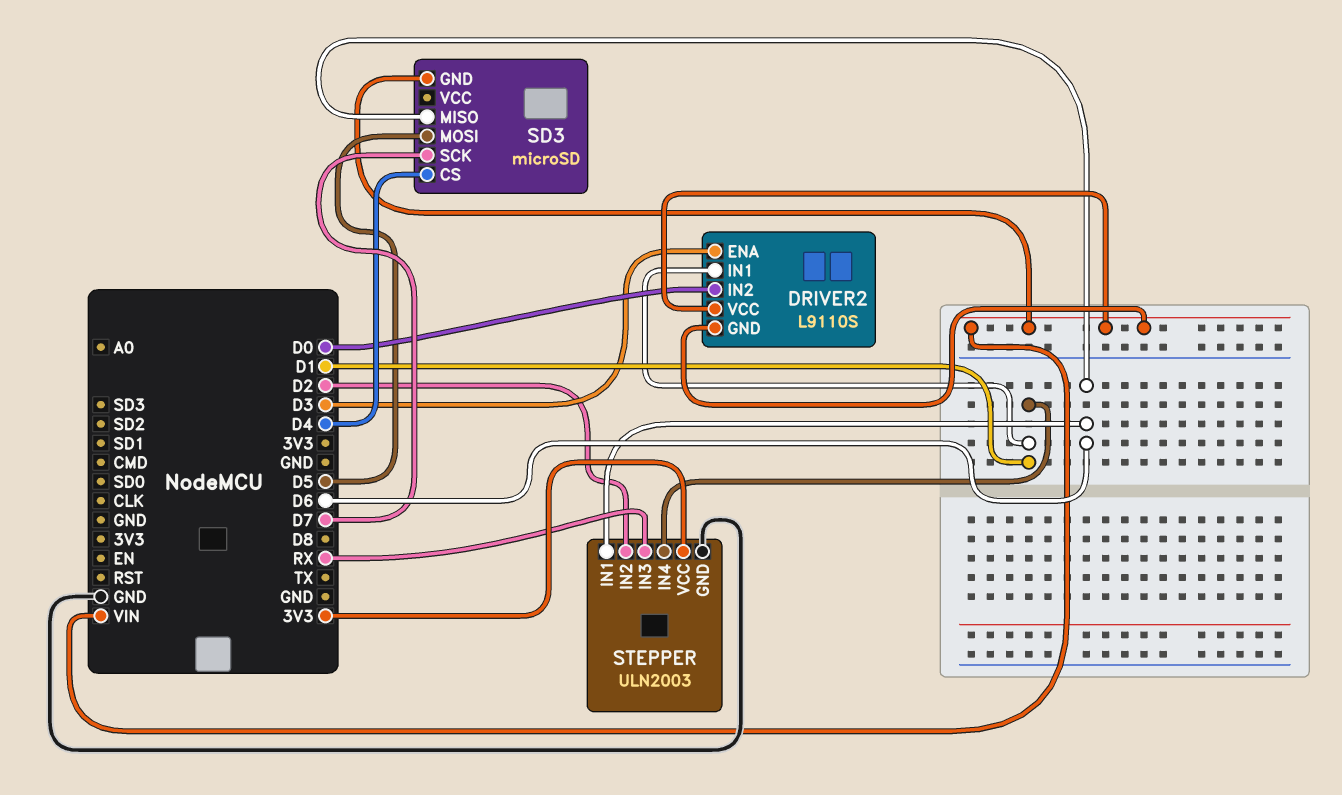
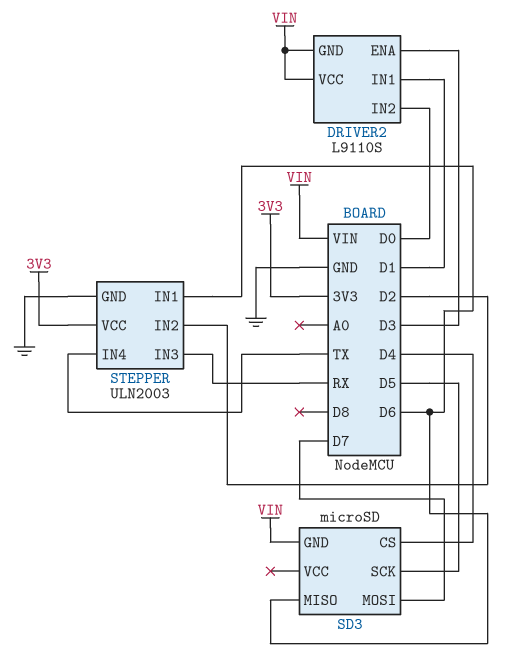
SD3 pin MOSI: D5 -> D7
SD3 pin SCK: D7 -> D5
STEPPER pin IN4: D1 -> TX

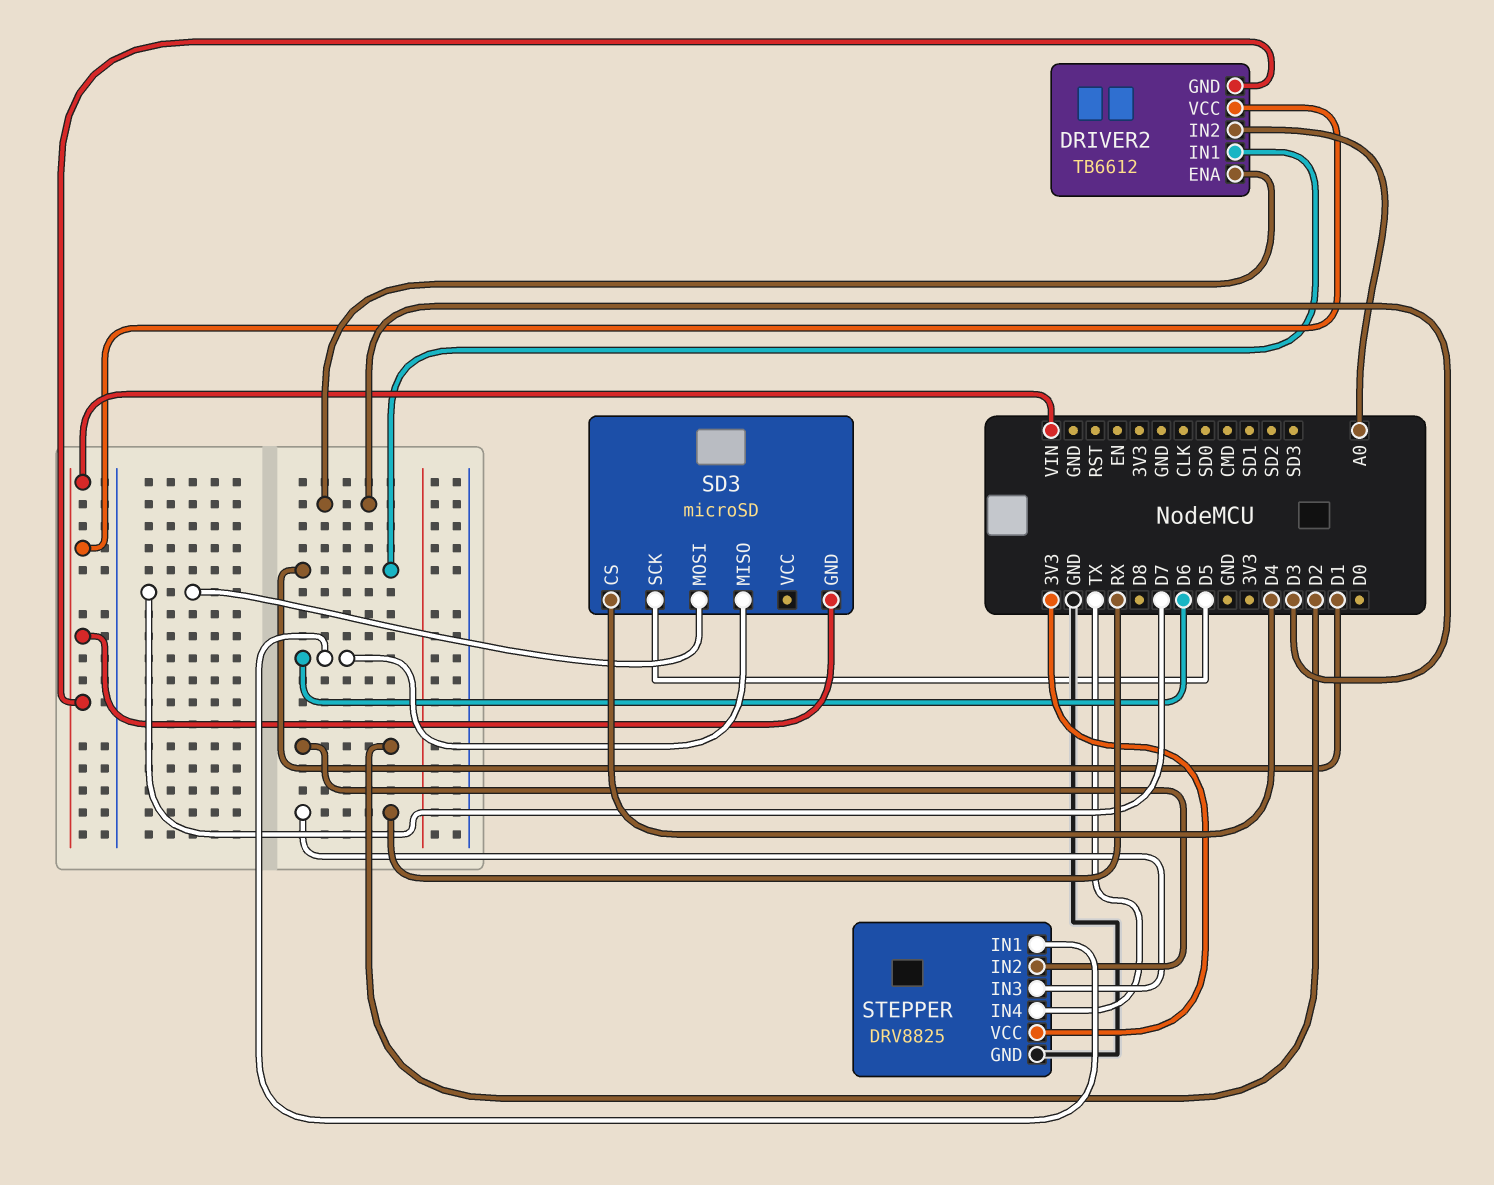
DRIVER2: L9110S -> TB6612
DRIVER2 pin IN2: D0 -> A0
STEPPER: ULN2003 -> DRV8825

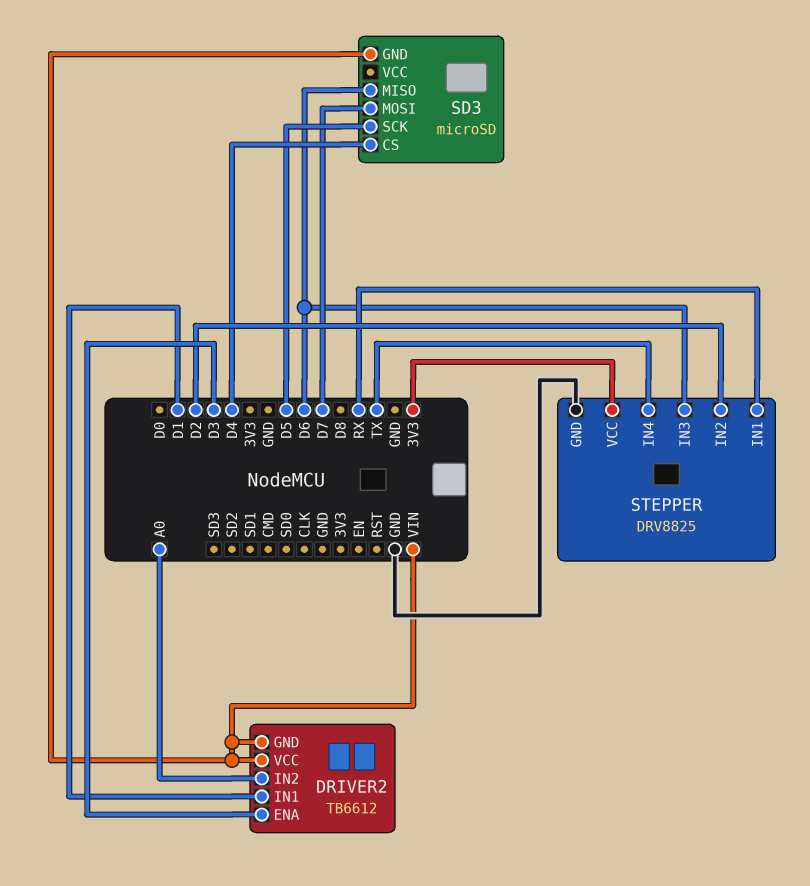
STEPPER pin IN1: D6 -> RX
STEPPER pin IN3: RX -> D6

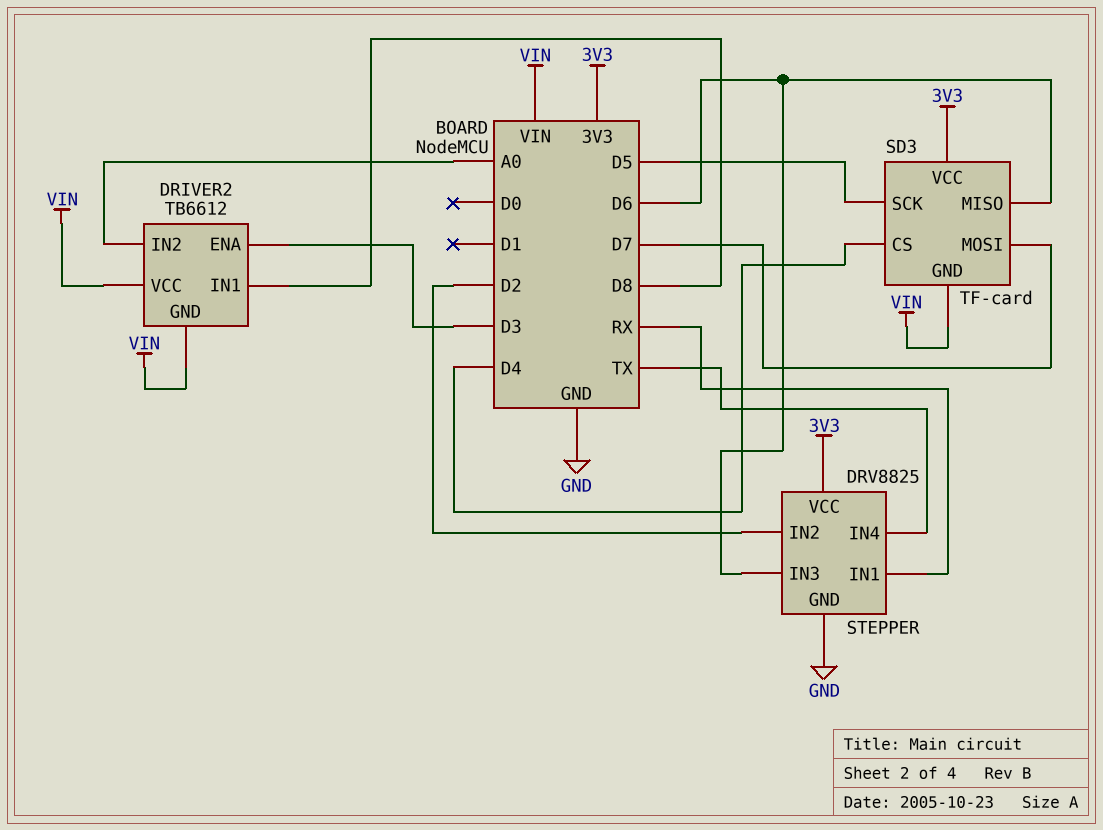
DRIVER2 pin IN1: D1 -> D8
SD3: microSD -> TF-card
SD3 pin VCC: none -> 3V3

